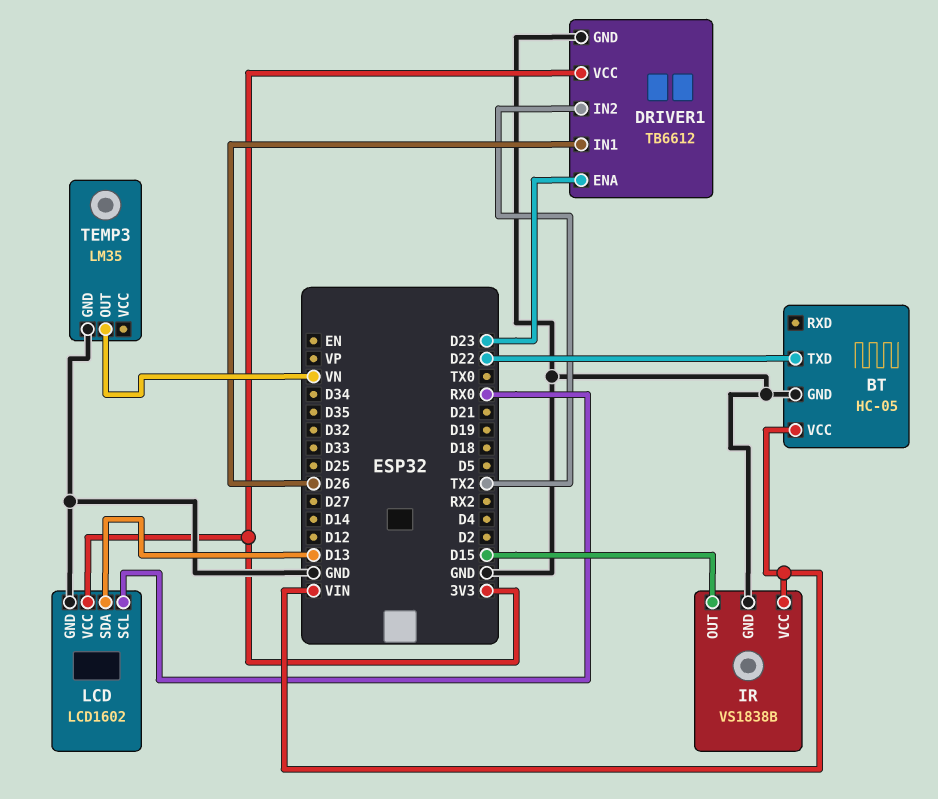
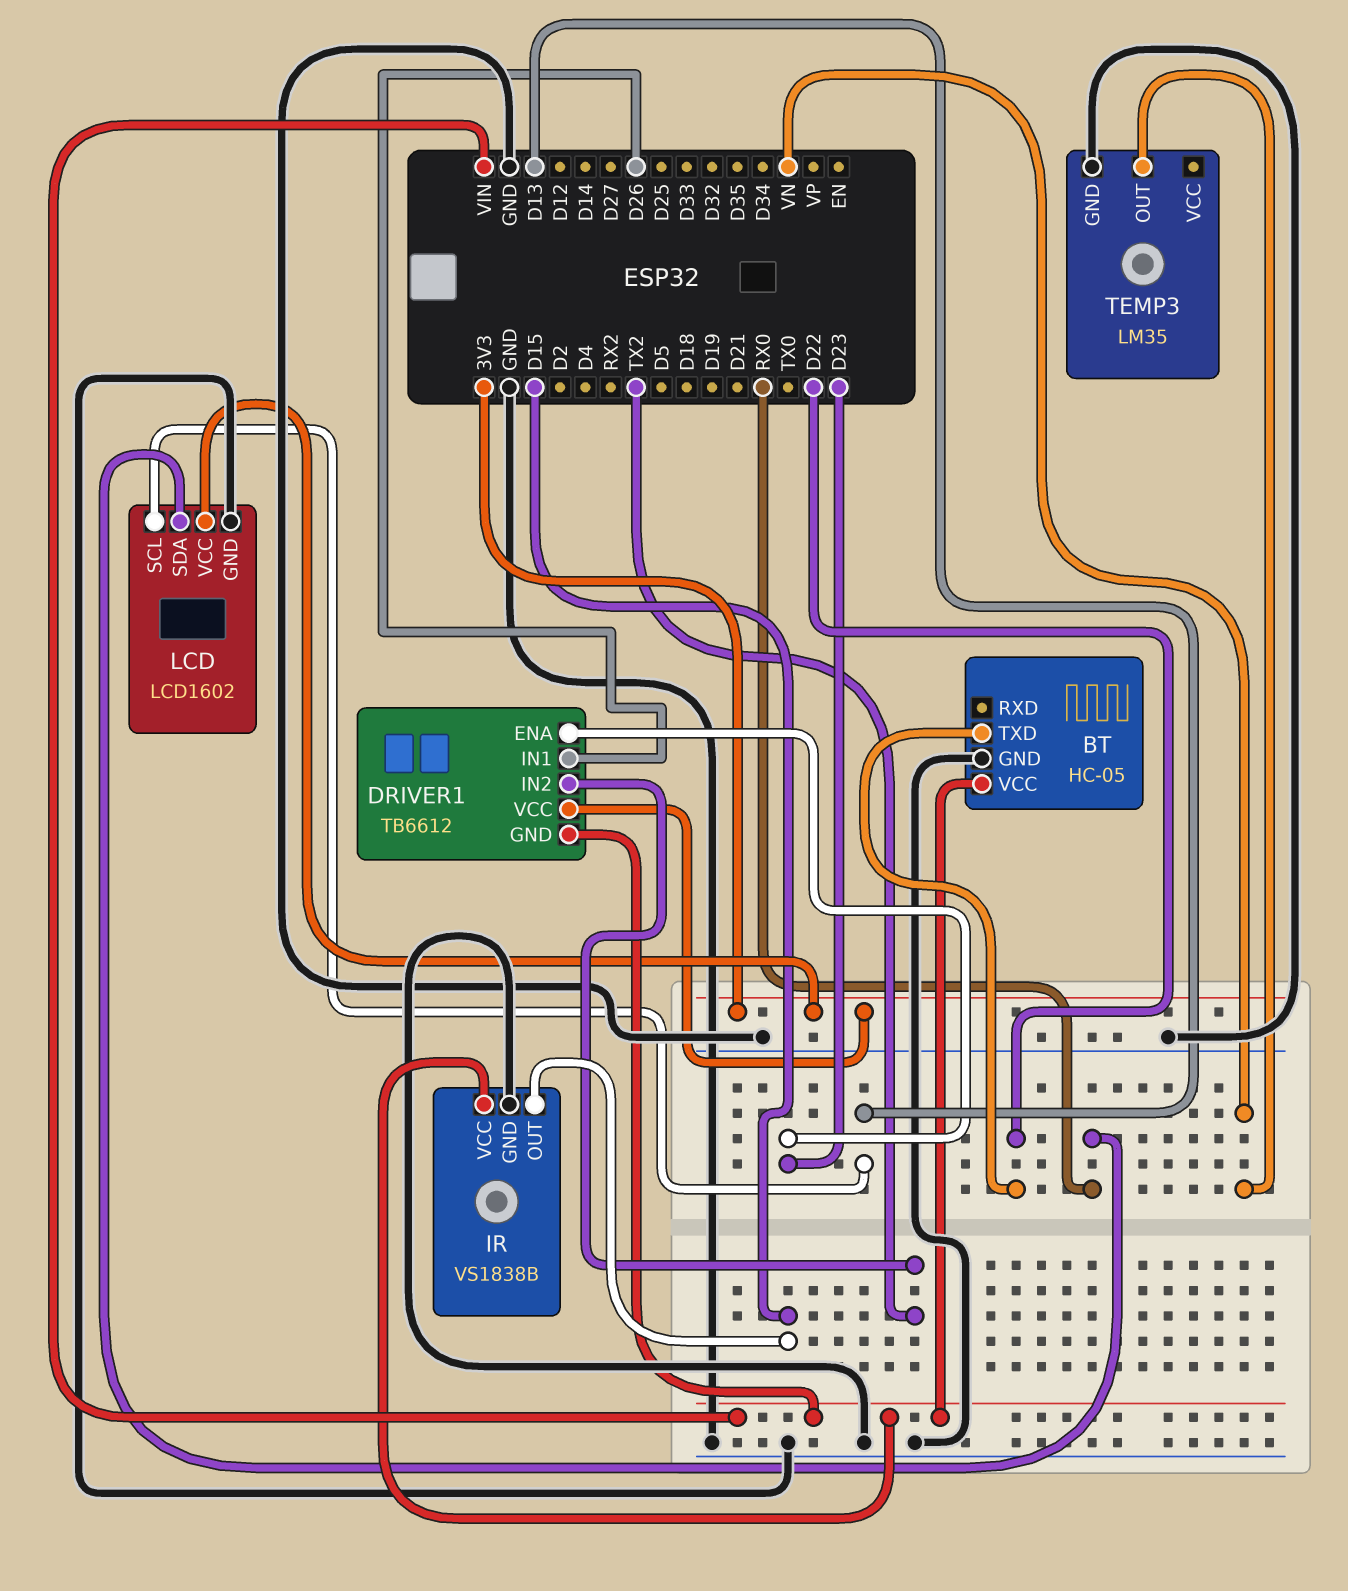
DRIVER1 pin GND: GND -> VIN
LCD pin SCL: RX0 -> D13
LCD pin SDA: D13 -> RX0

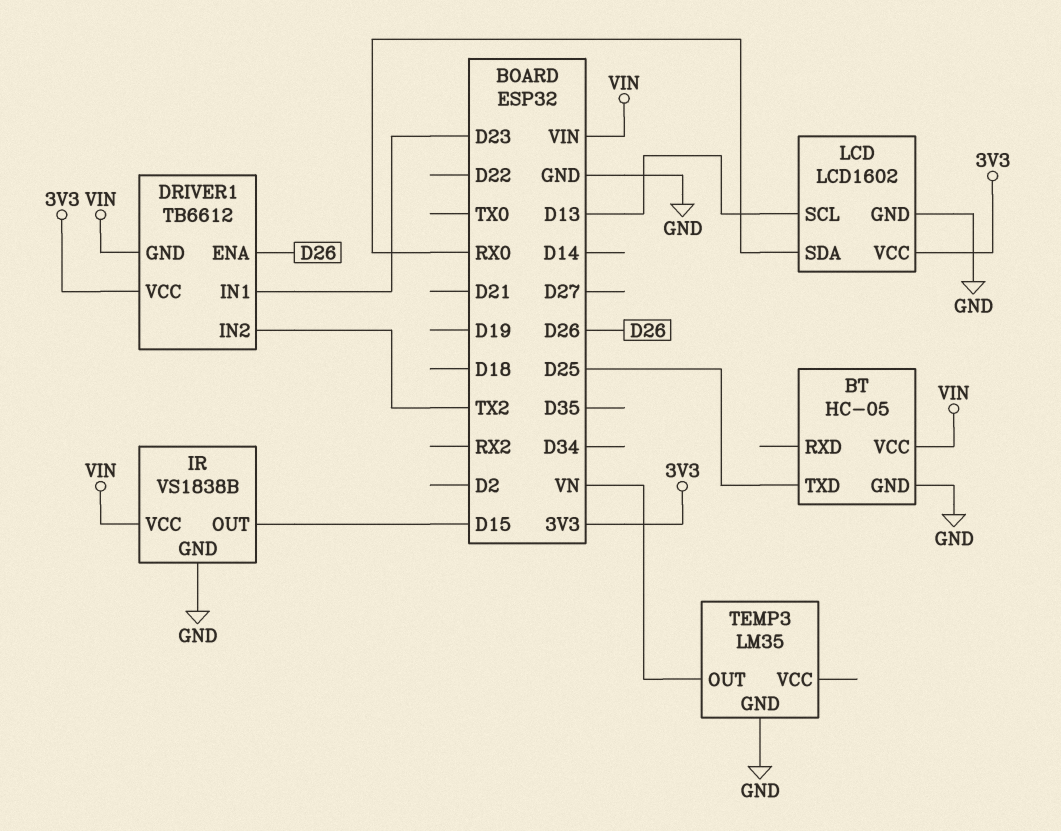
BT pin TXD: D22 -> D25
DRIVER1 pin ENA: D23 -> D26
DRIVER1 pin IN1: D26 -> D23

